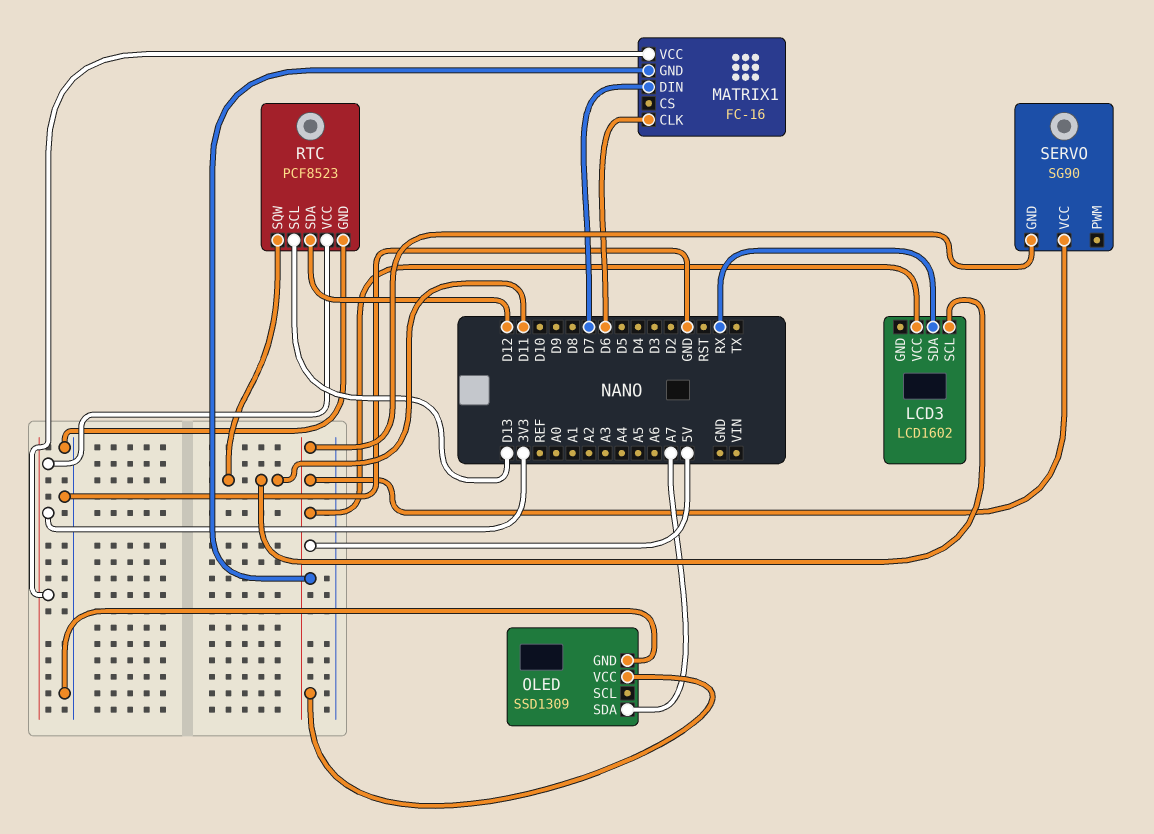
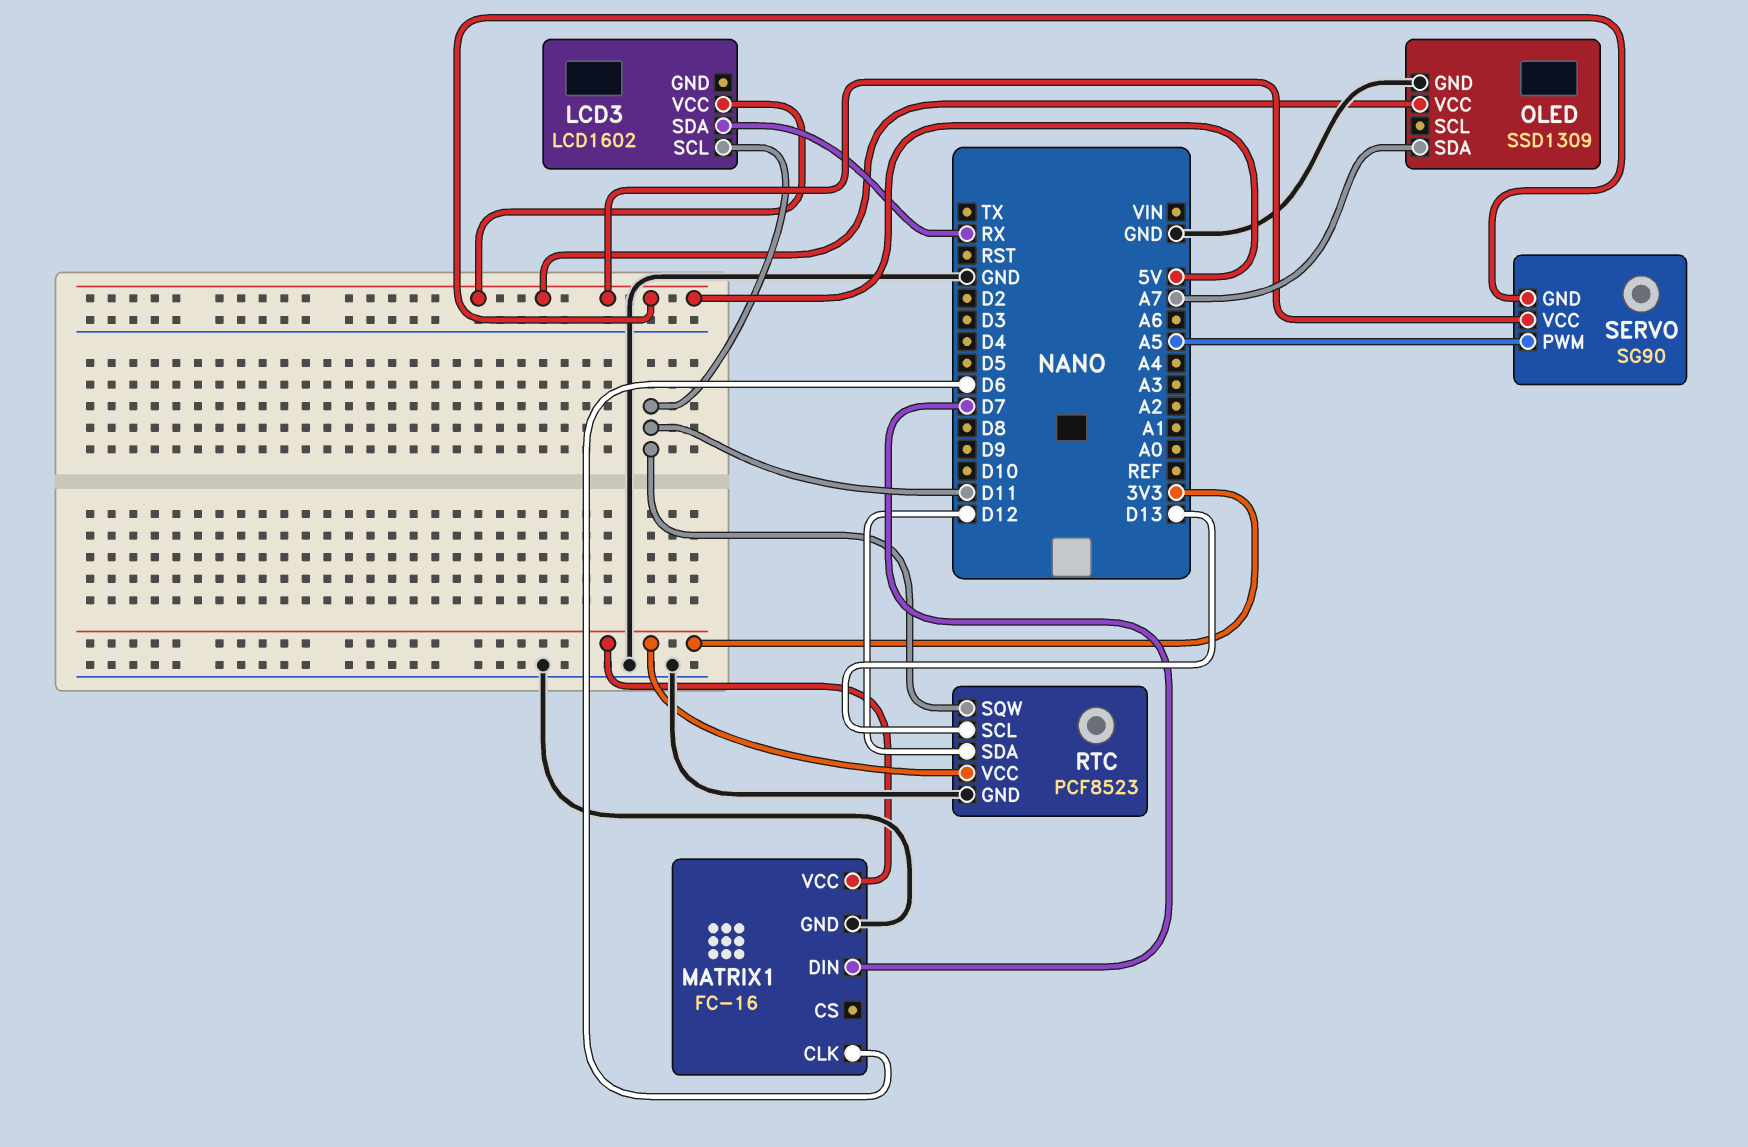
MATRIX1 pin GND: 5V -> GND
SERVO pin PWM: none -> A5

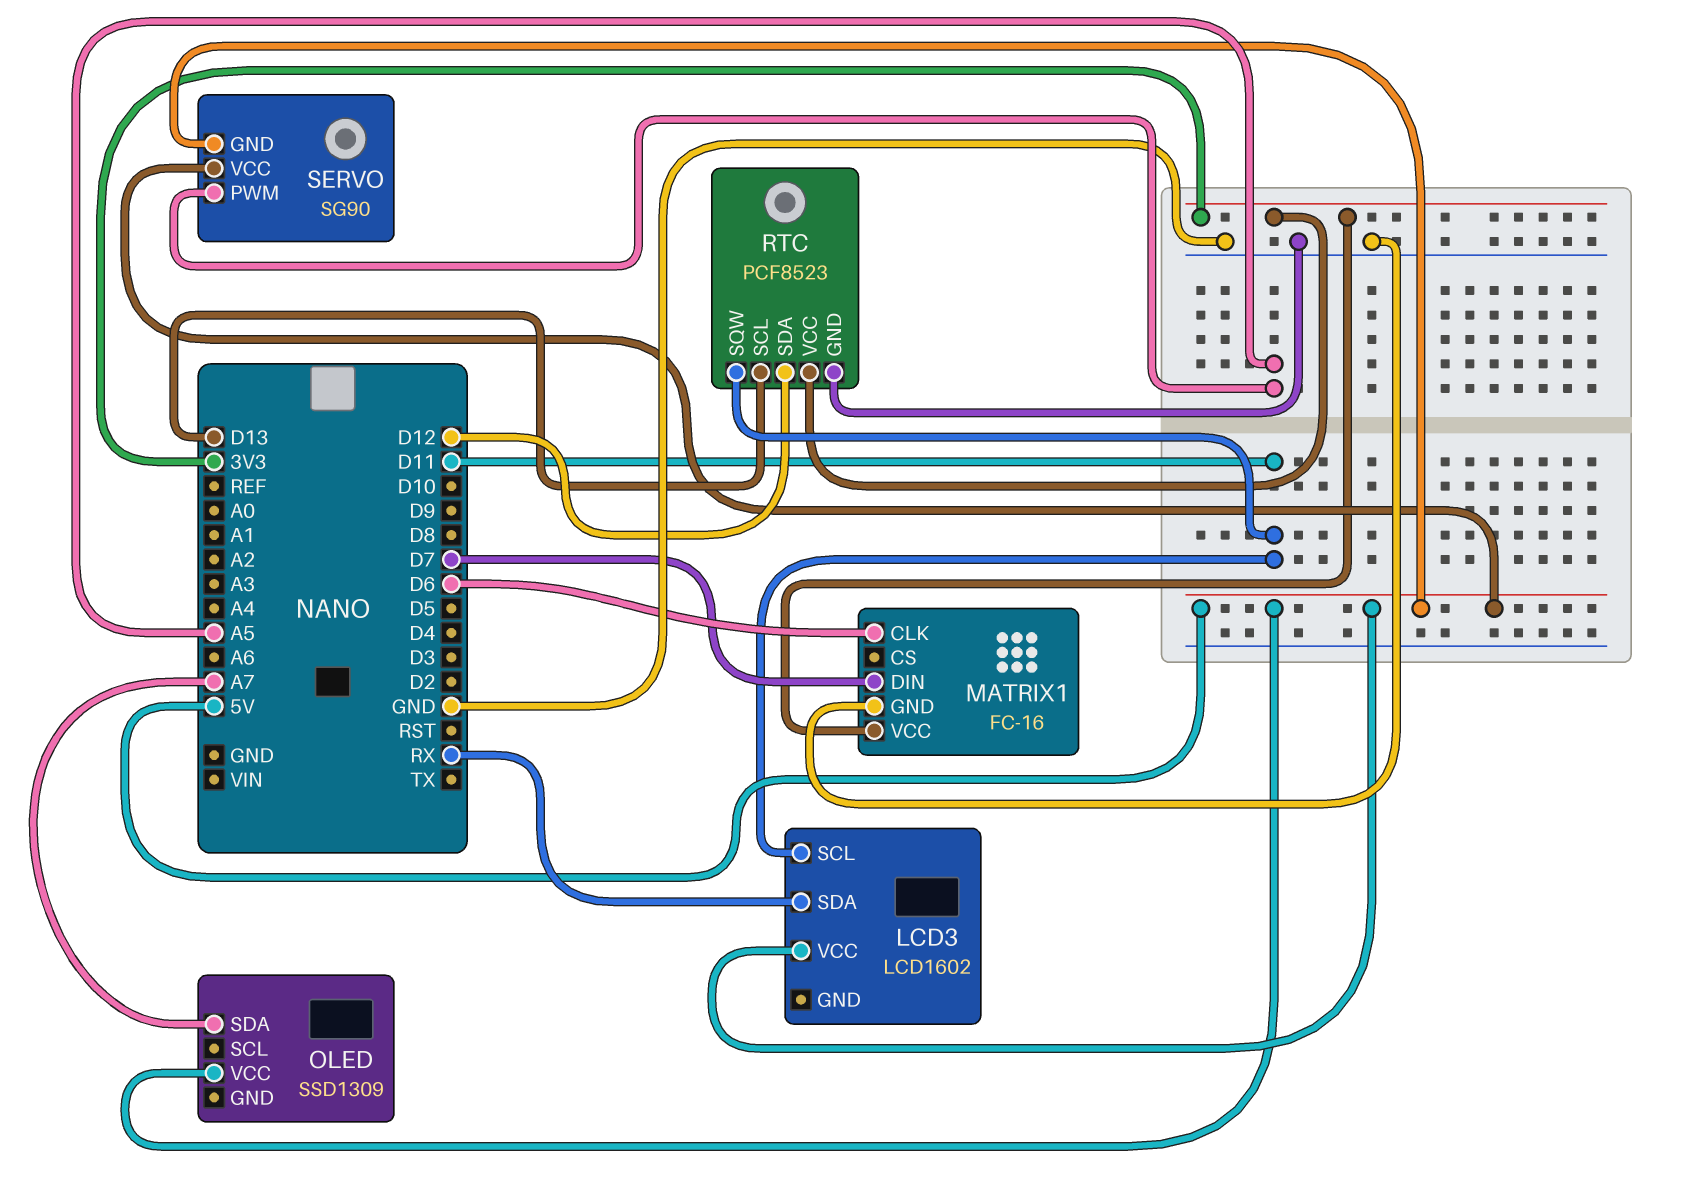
OLED pin GND: GND -> none

